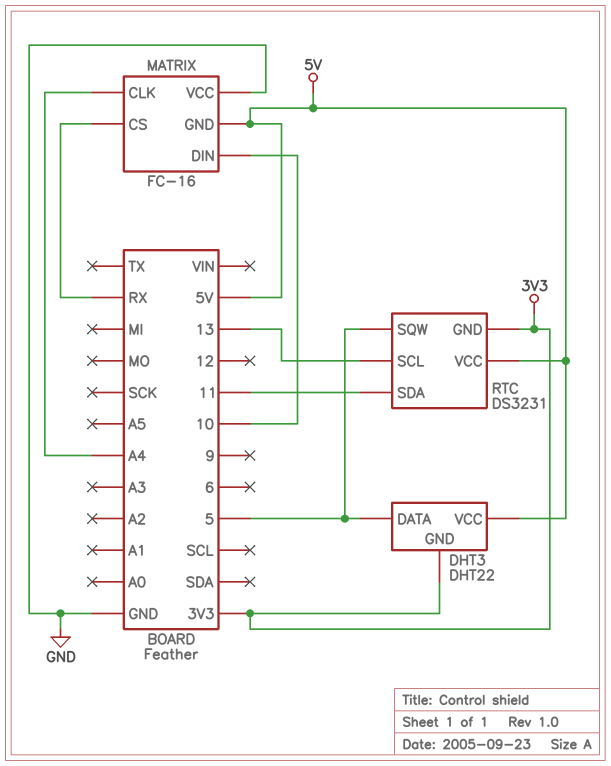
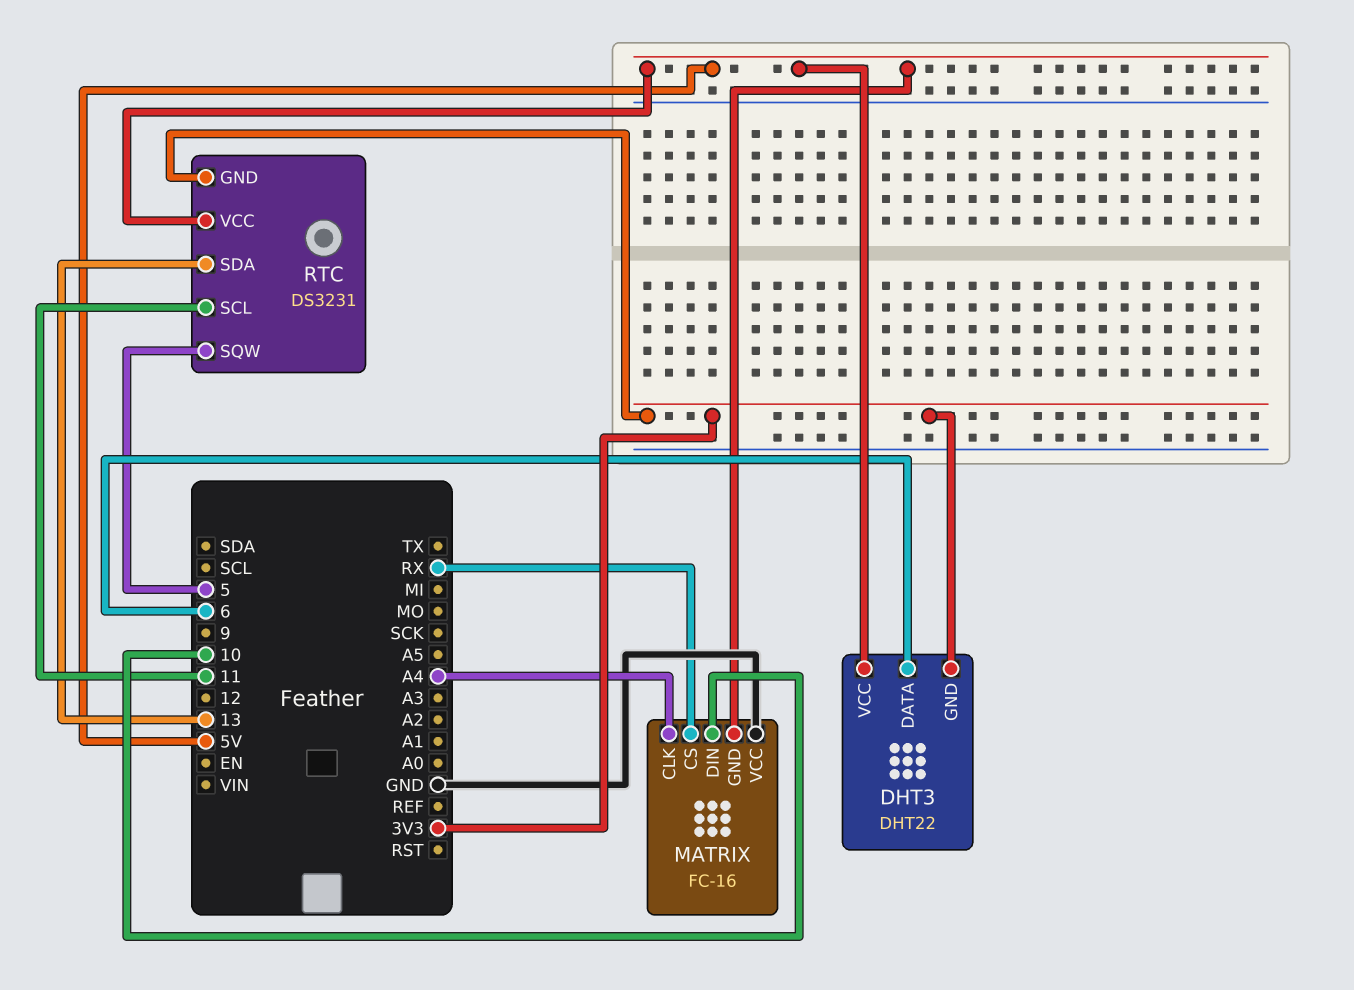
DHT3 pin DATA: 5 -> 6
RTC pin SCL: 13 -> 11
RTC pin SDA: 11 -> 13

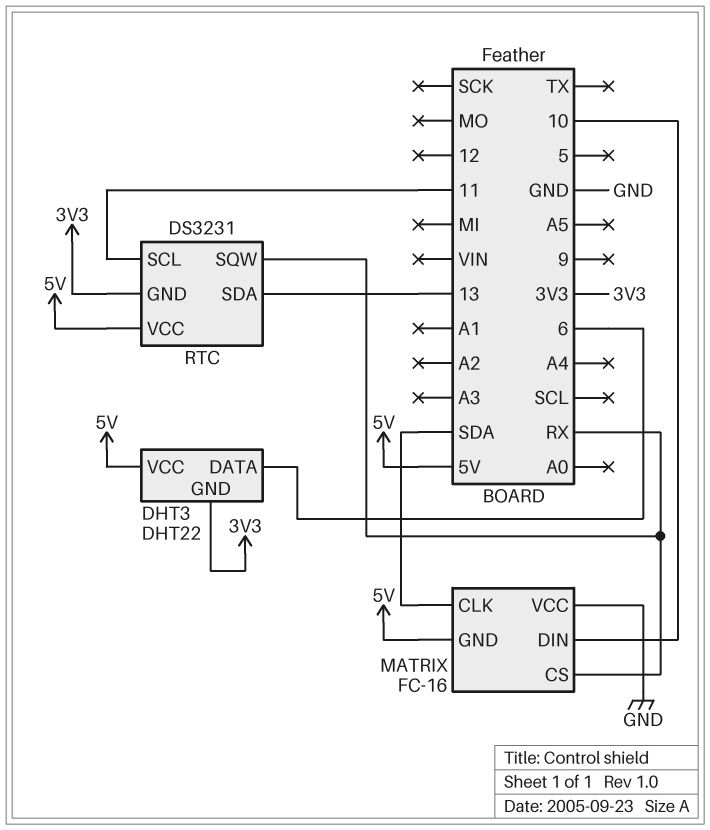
MATRIX pin CLK: A4 -> SDA
RTC pin SQW: 5 -> RX

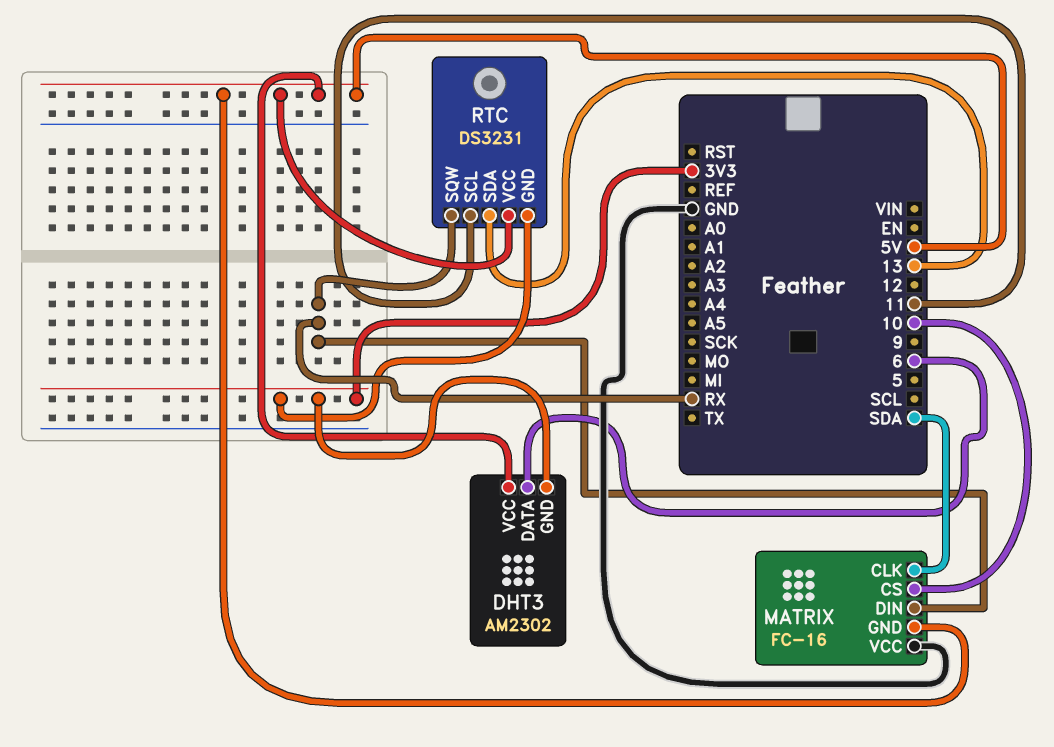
DHT3: DHT22 -> AM2302
MATRIX pin CS: RX -> 10
MATRIX pin DIN: 10 -> RX

